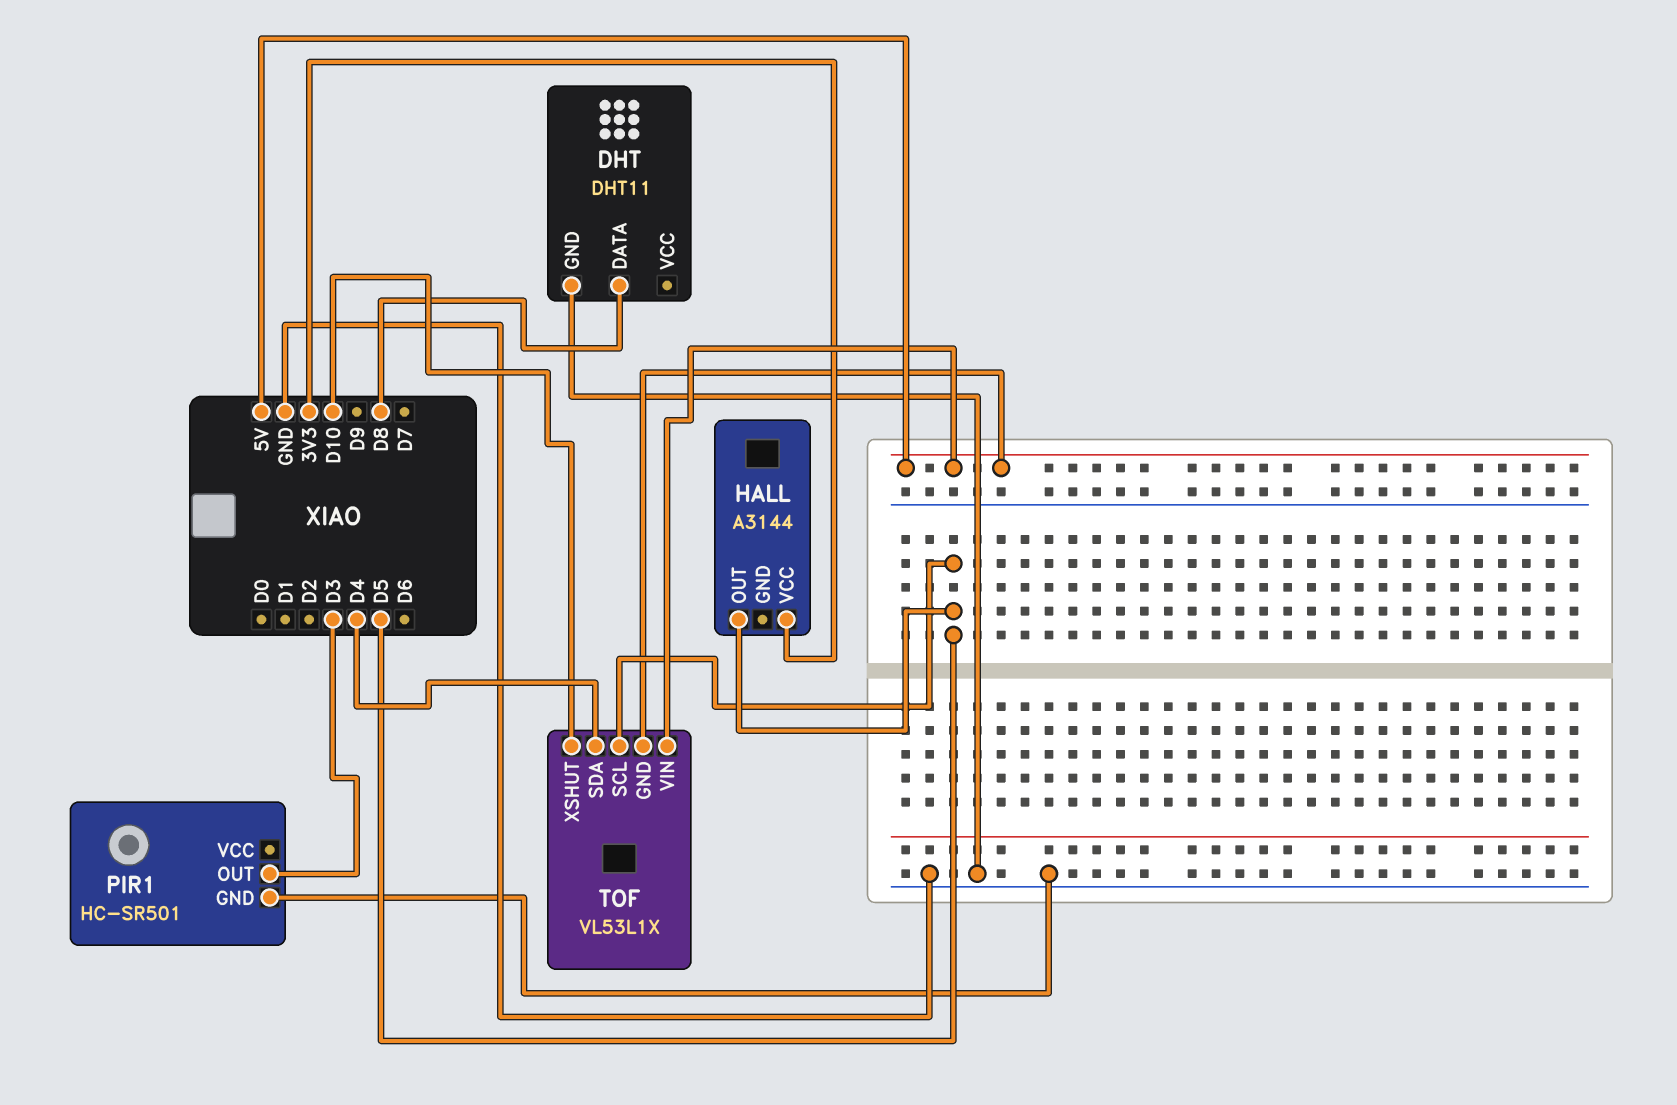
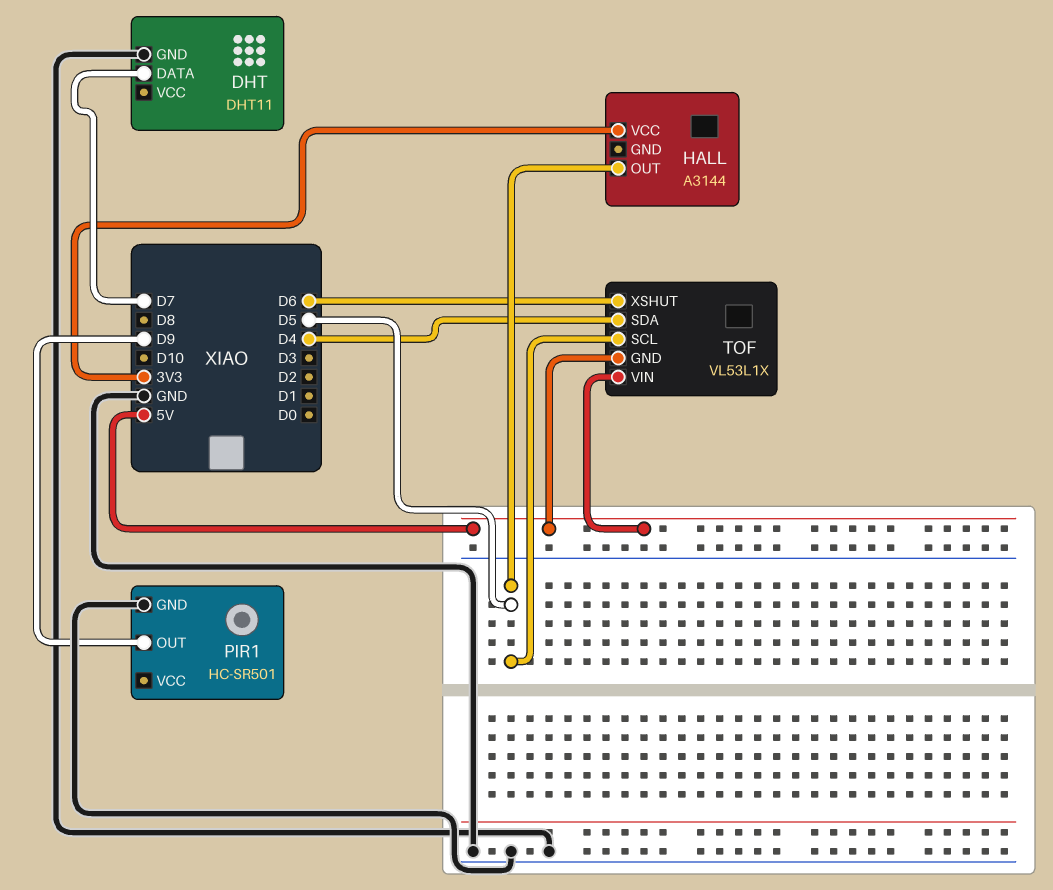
DHT pin DATA: D8 -> D7
PIR1 pin OUT: D3 -> D9
TOF pin XSHUT: D10 -> D6

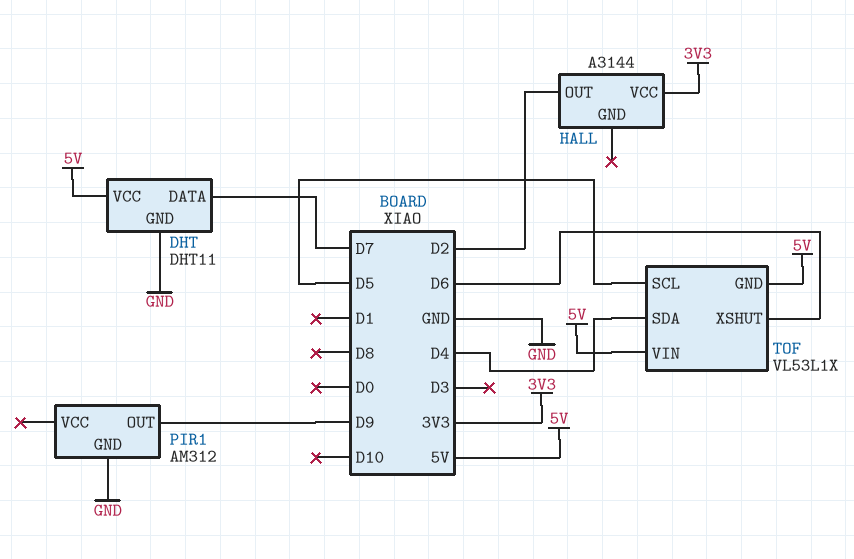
DHT pin VCC: none -> 5V
HALL pin OUT: D5 -> D2
PIR1: HC-SR501 -> AM312

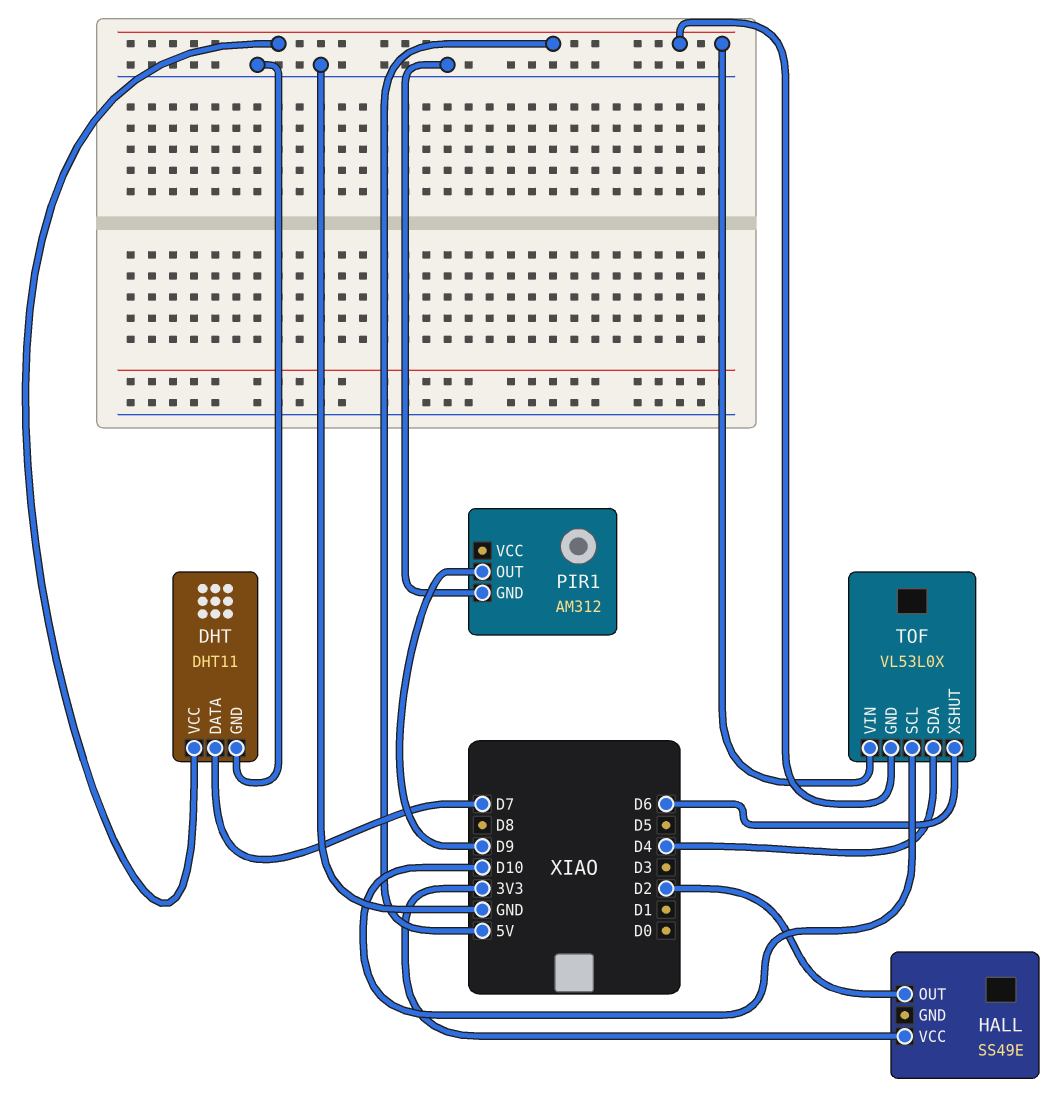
HALL: A3144 -> SS49E
TOF: VL53L1X -> VL53L0X
TOF pin SCL: D5 -> D10

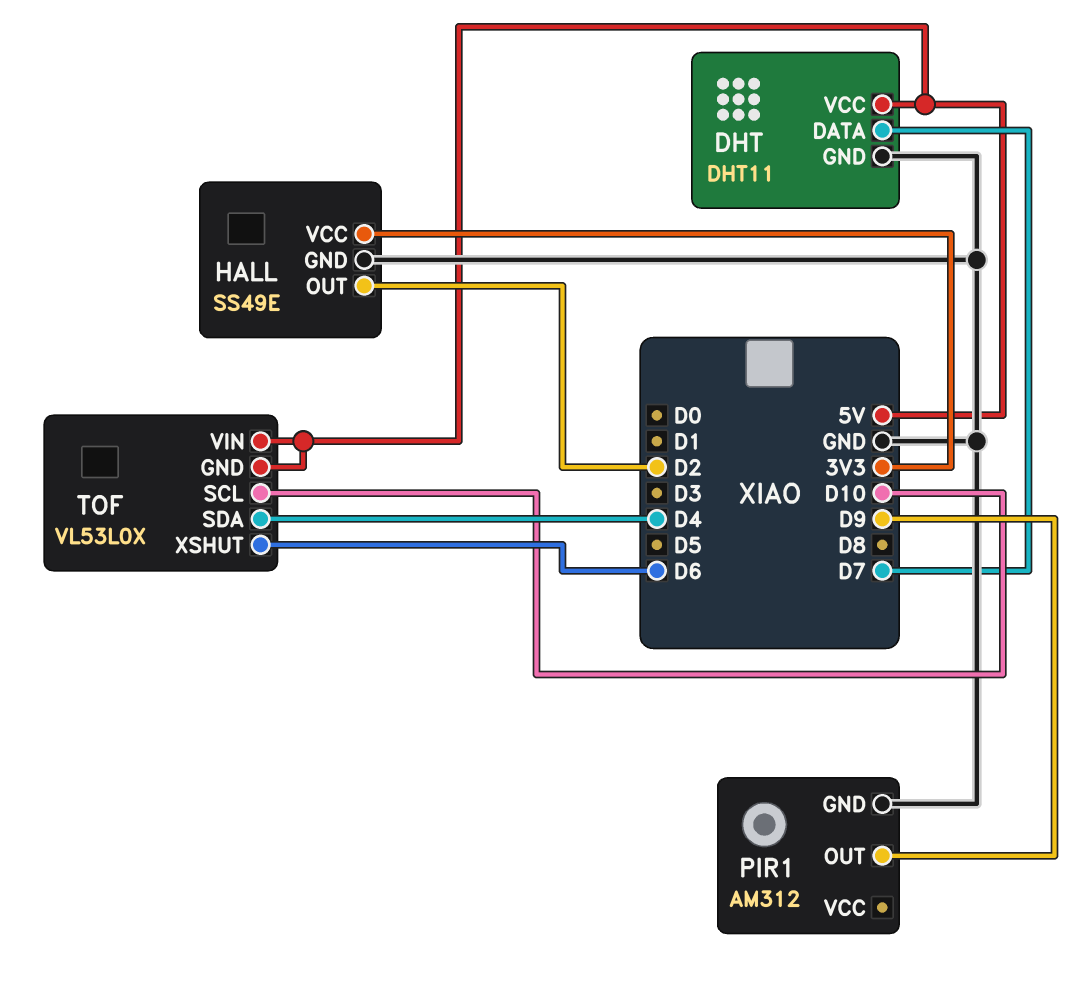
HALL pin GND: none -> GND

